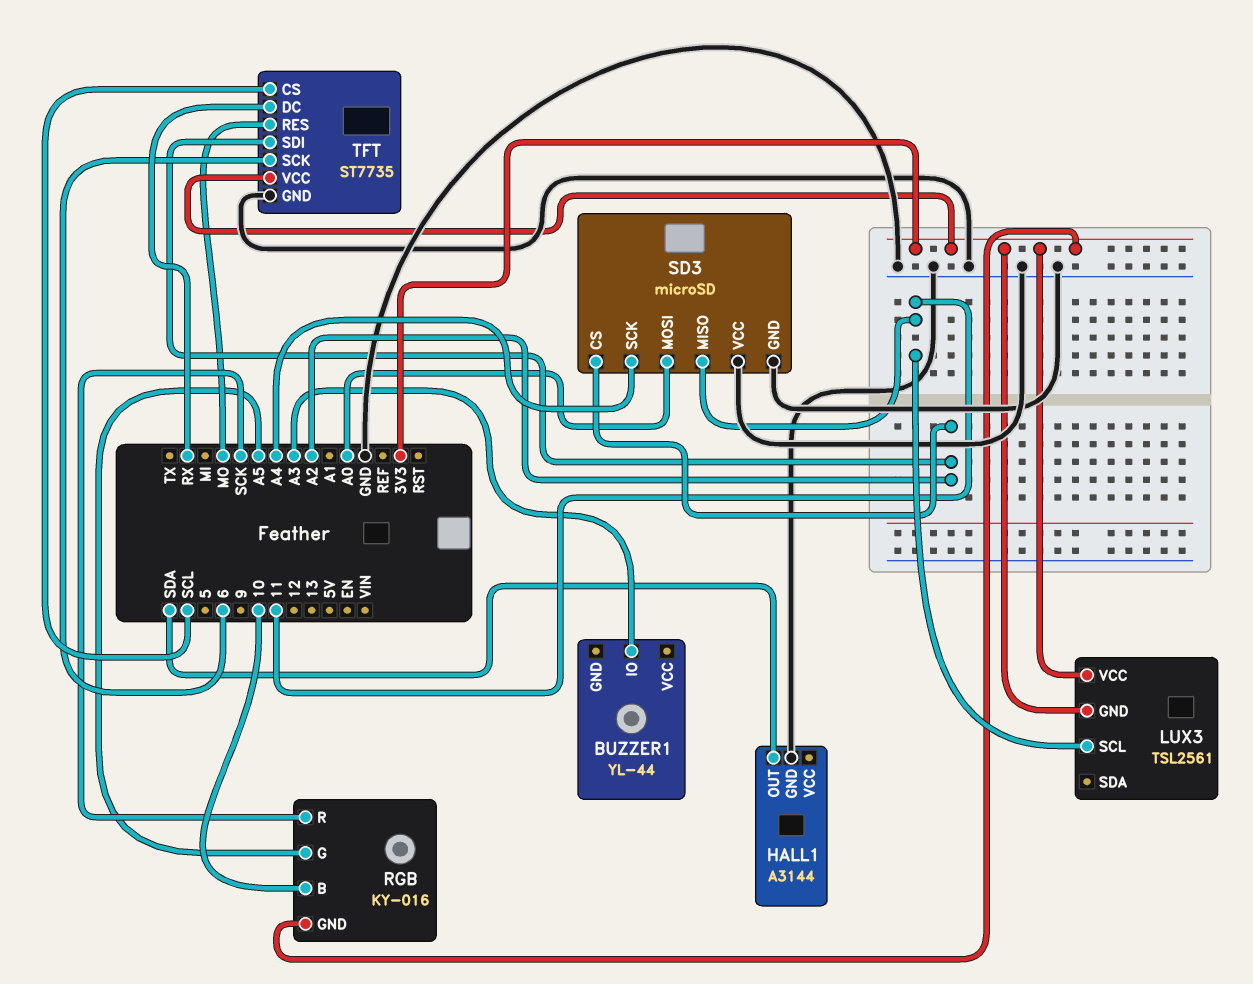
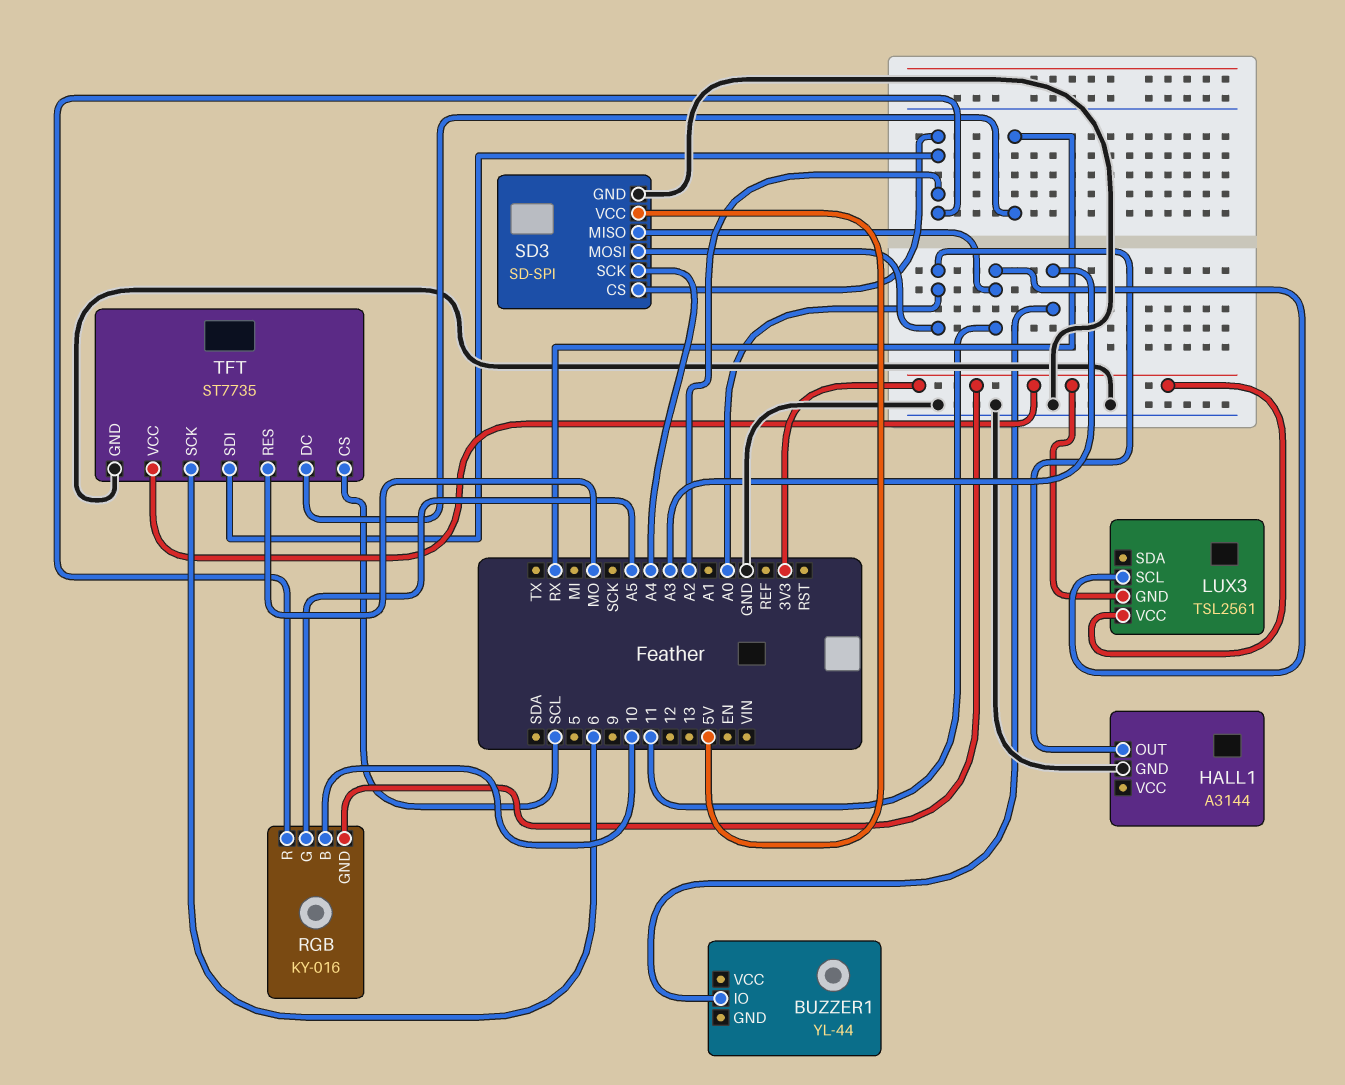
HALL1 pin OUT: SDA -> A0
RGB pin R: SCK -> A2
SD3: microSD -> SD-SPI
SD3 pin VCC: GND -> 5V

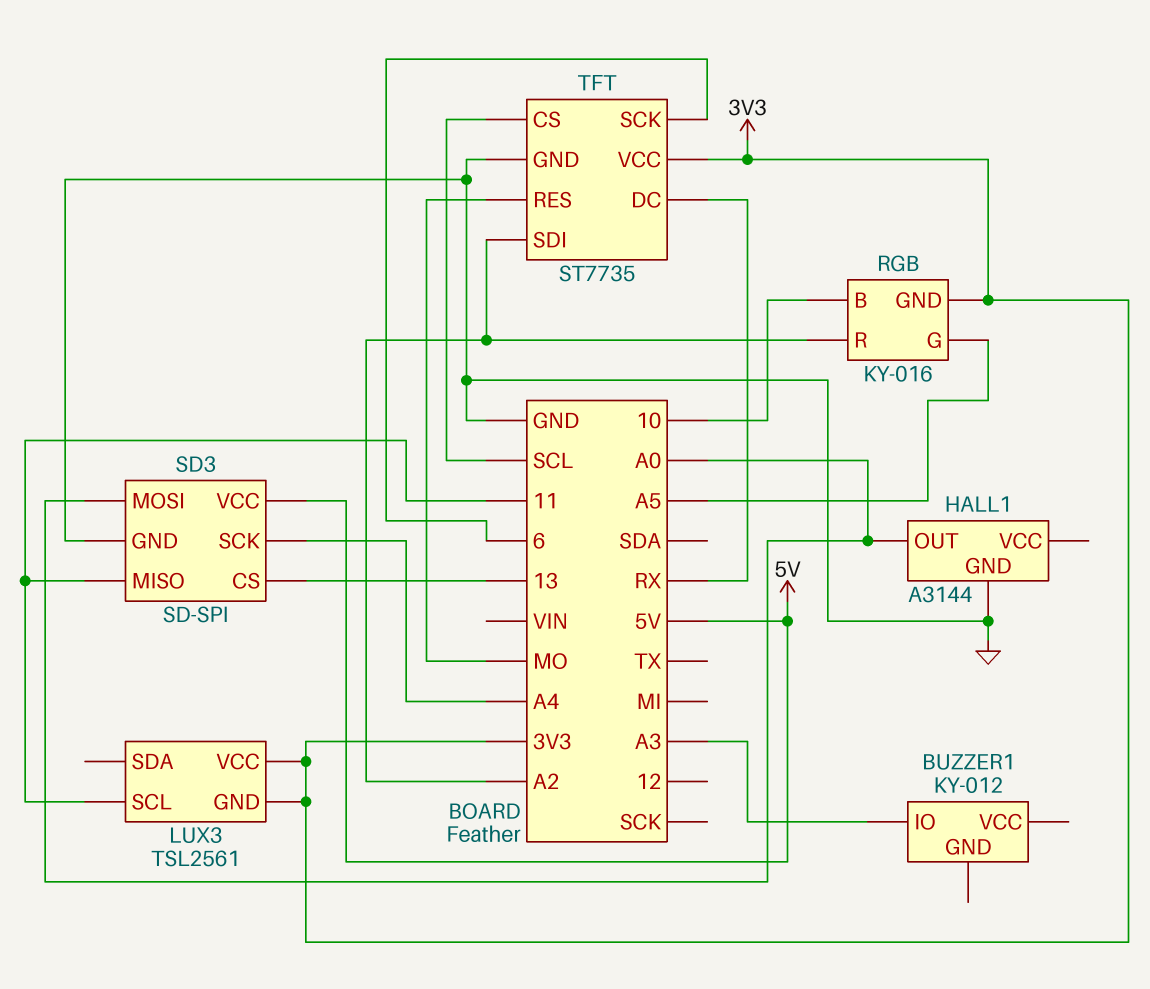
BUZZER1: YL-44 -> KY-012
SD3 pin CS: A2 -> 13

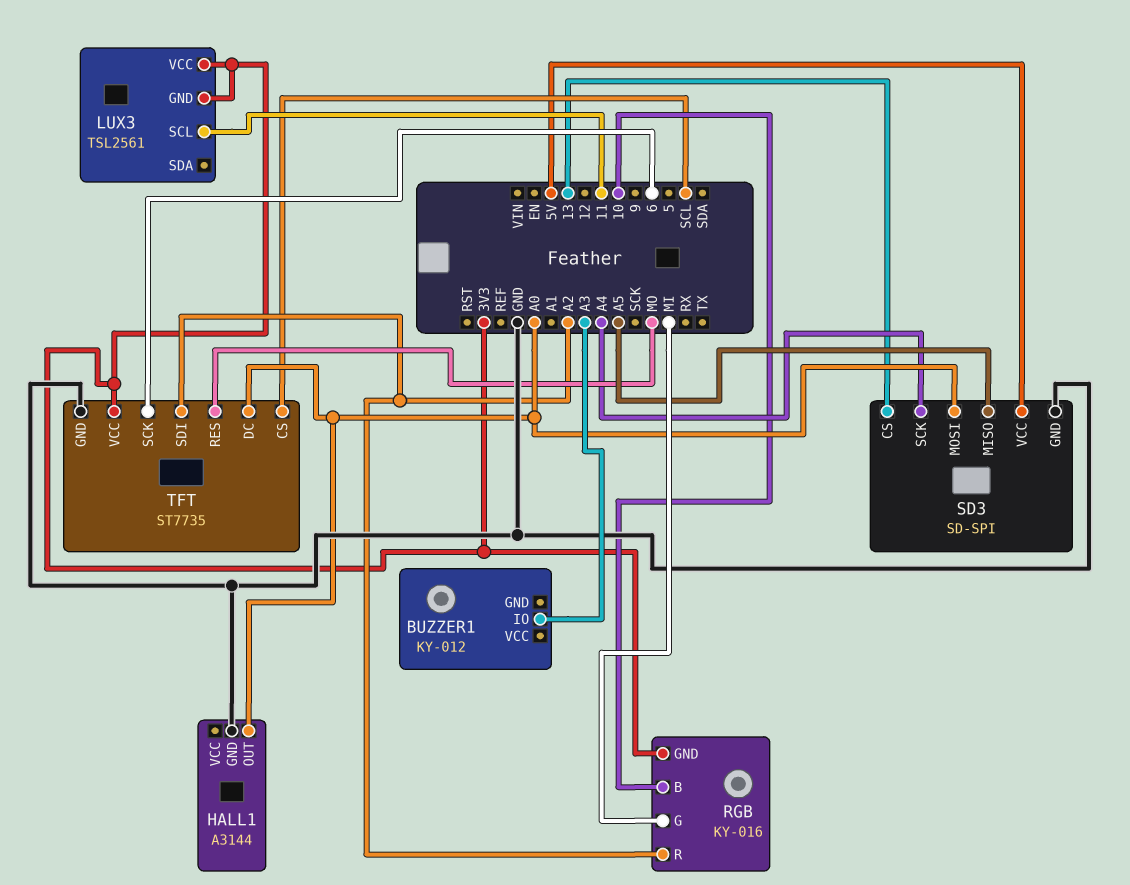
RGB pin G: A5 -> MI
SD3 pin MISO: 11 -> A5
TFT pin DC: RX -> A0

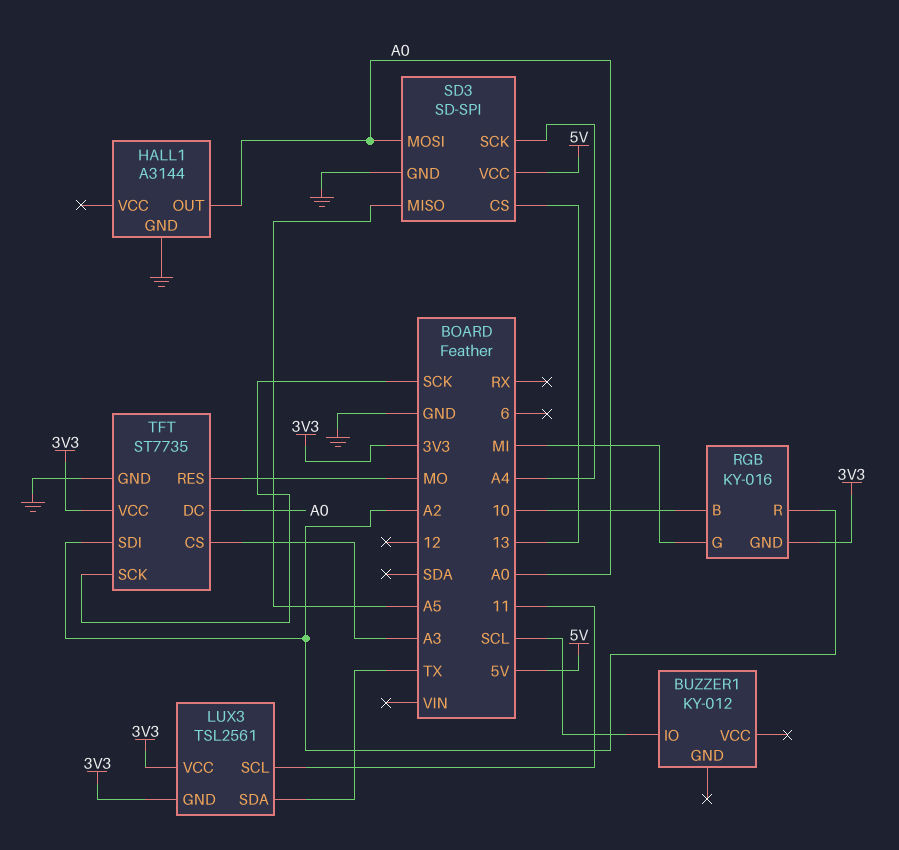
BUZZER1 pin IO: A3 -> SCL
LUX3 pin SDA: none -> TX
TFT pin CS: SCL -> A3
TFT pin SCK: 6 -> SCK

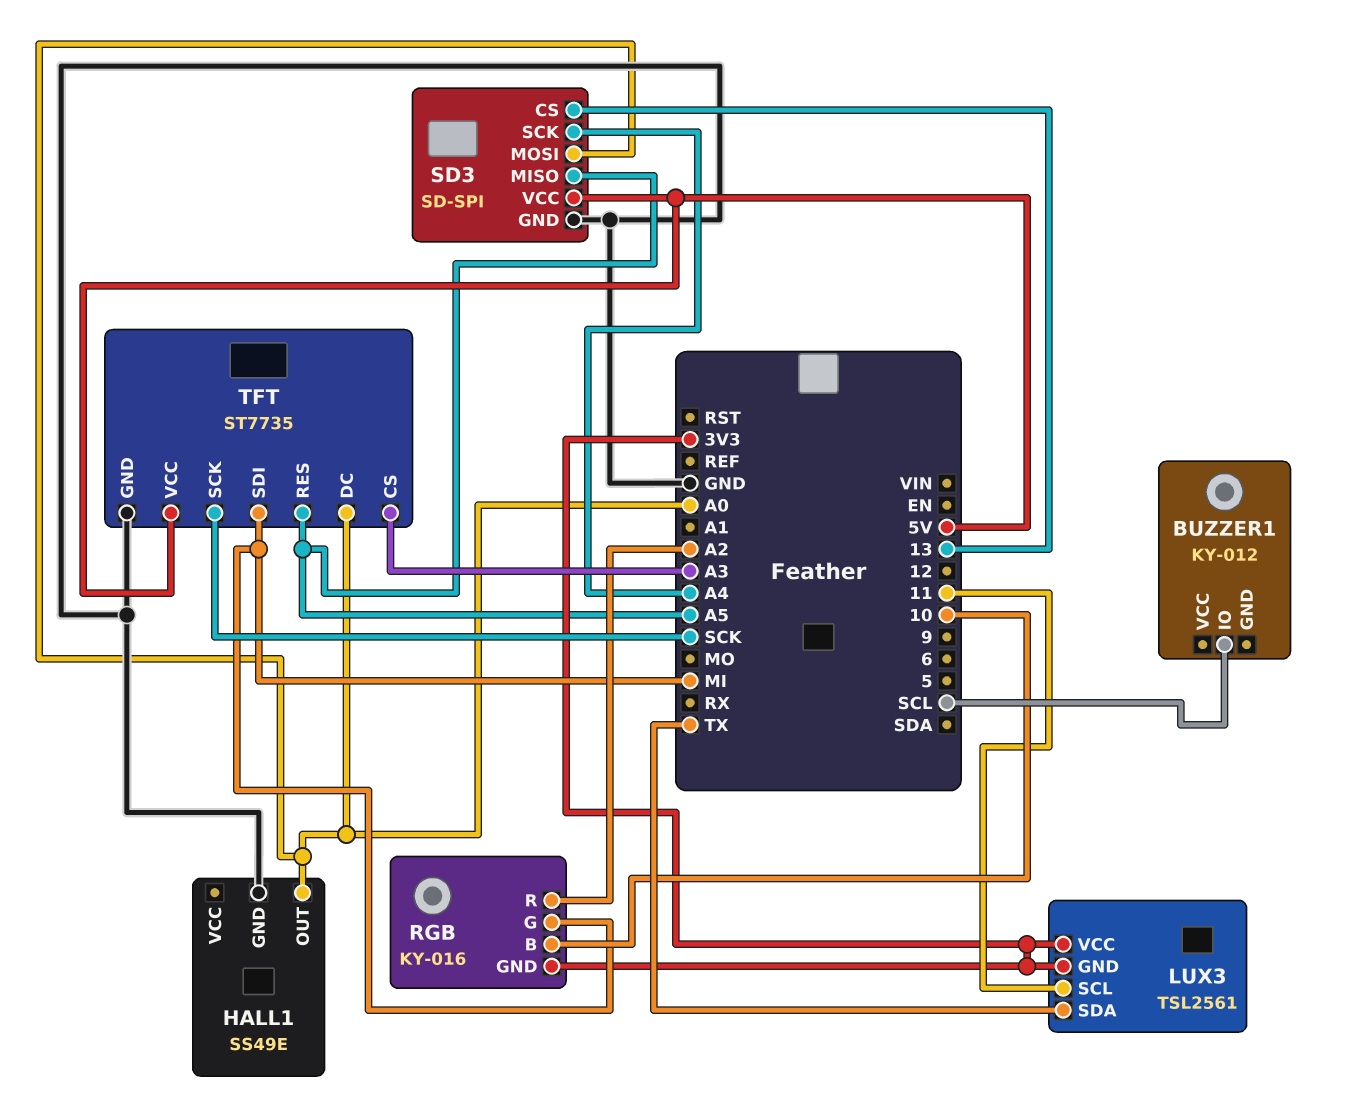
HALL1: A3144 -> SS49E
TFT pin RES: MO -> A5
TFT pin SDI: A2 -> MI
TFT pin VCC: 3V3 -> 5V

